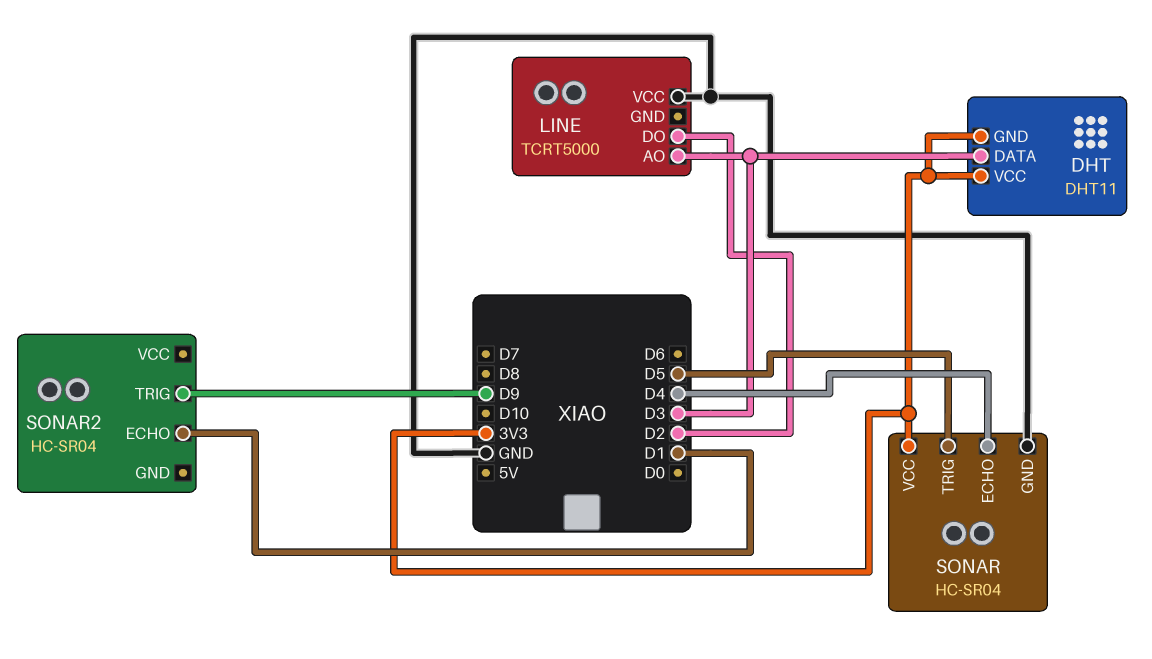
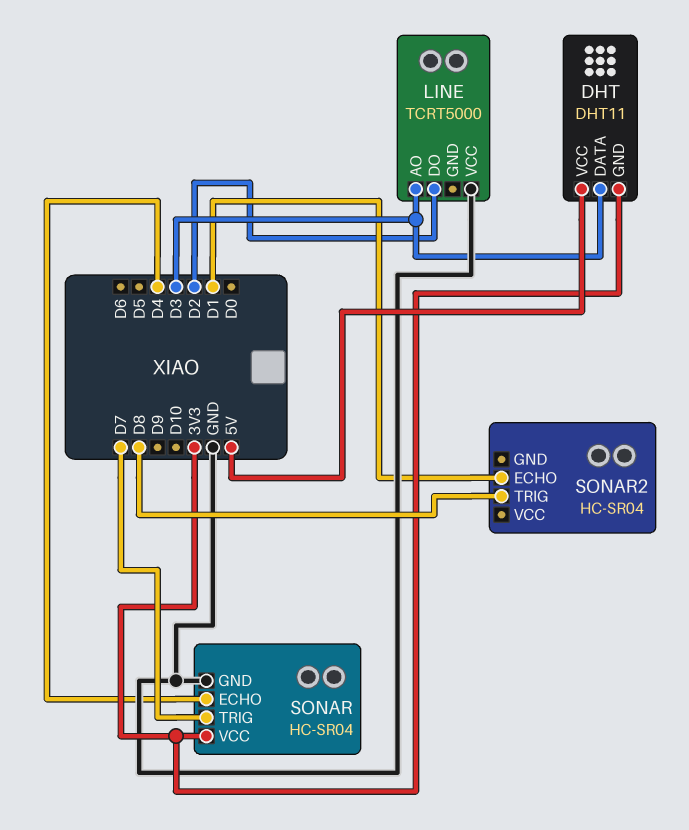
DHT pin VCC: 3V3 -> 5V
SONAR pin TRIG: D5 -> D7
SONAR2 pin TRIG: D9 -> D8

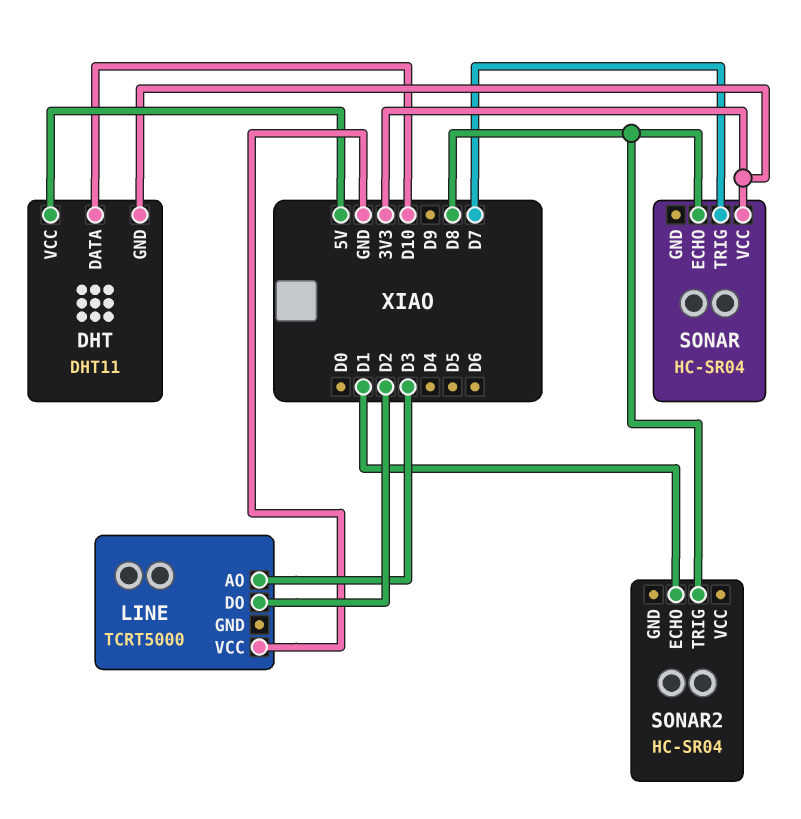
DHT pin DATA: D3 -> D10
SONAR pin ECHO: D4 -> D8
SONAR pin GND: GND -> none

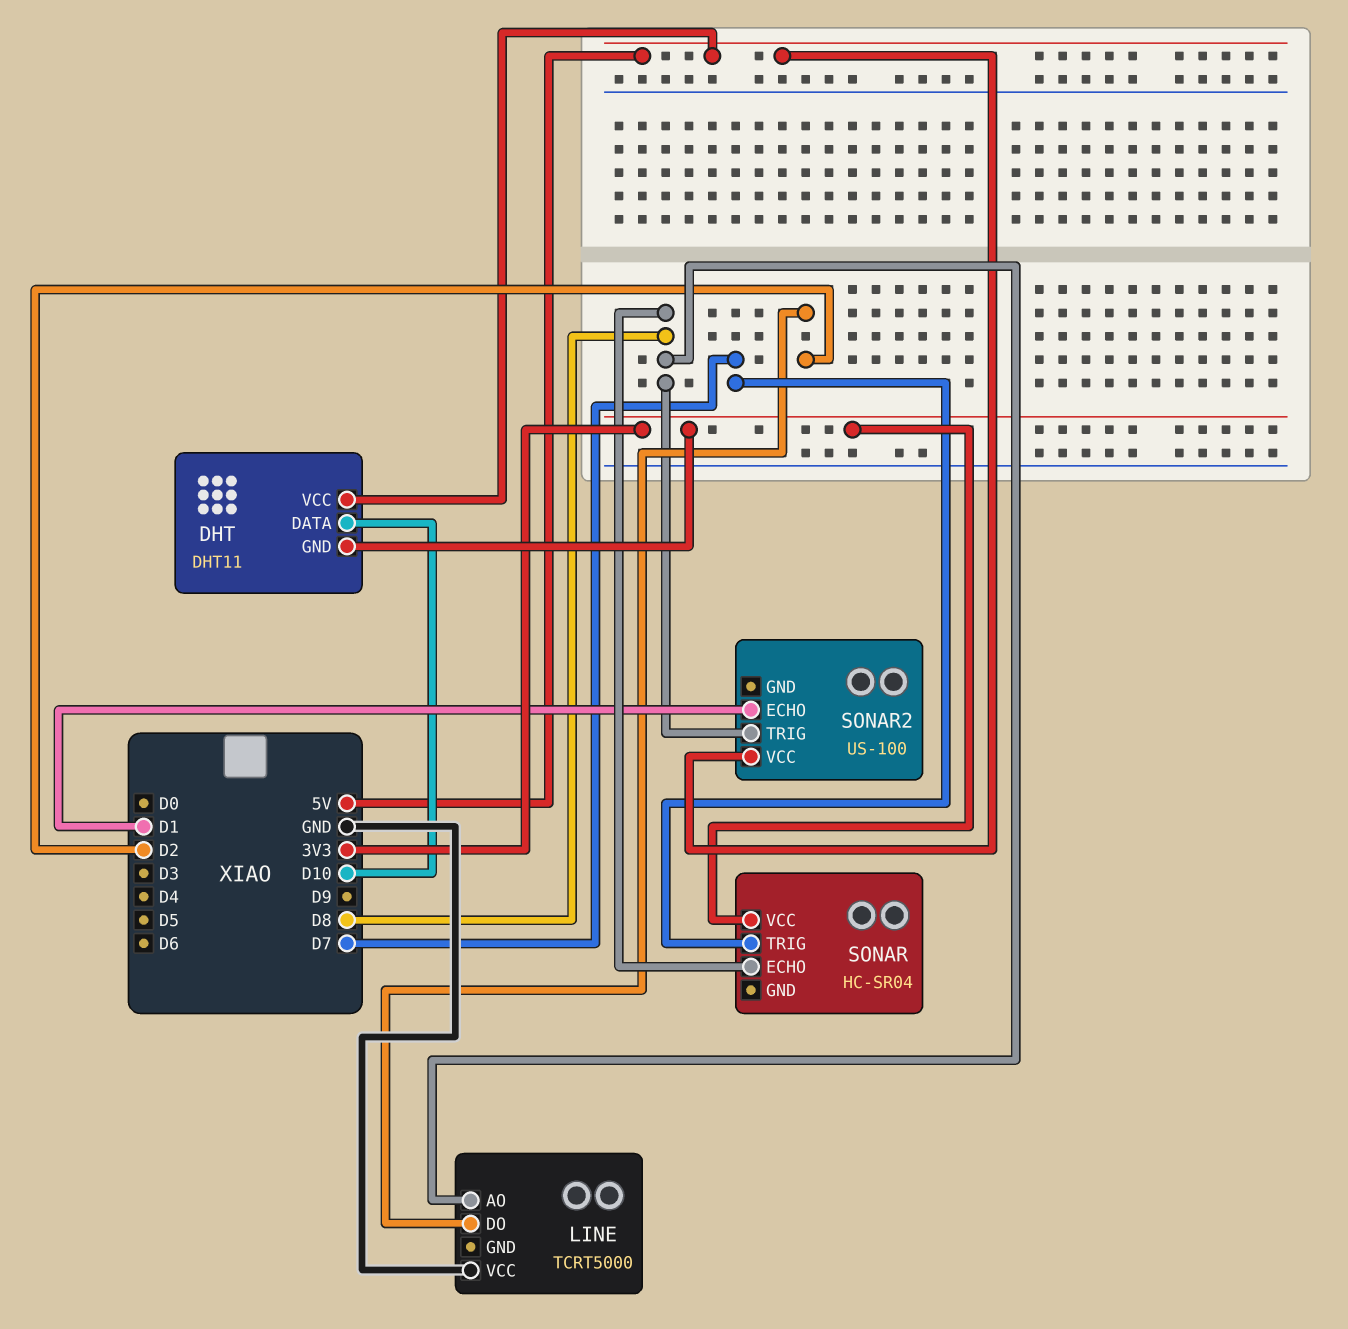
LINE pin AO: D3 -> D8
SONAR2: HC-SR04 -> US-100
SONAR2 pin VCC: none -> 5V

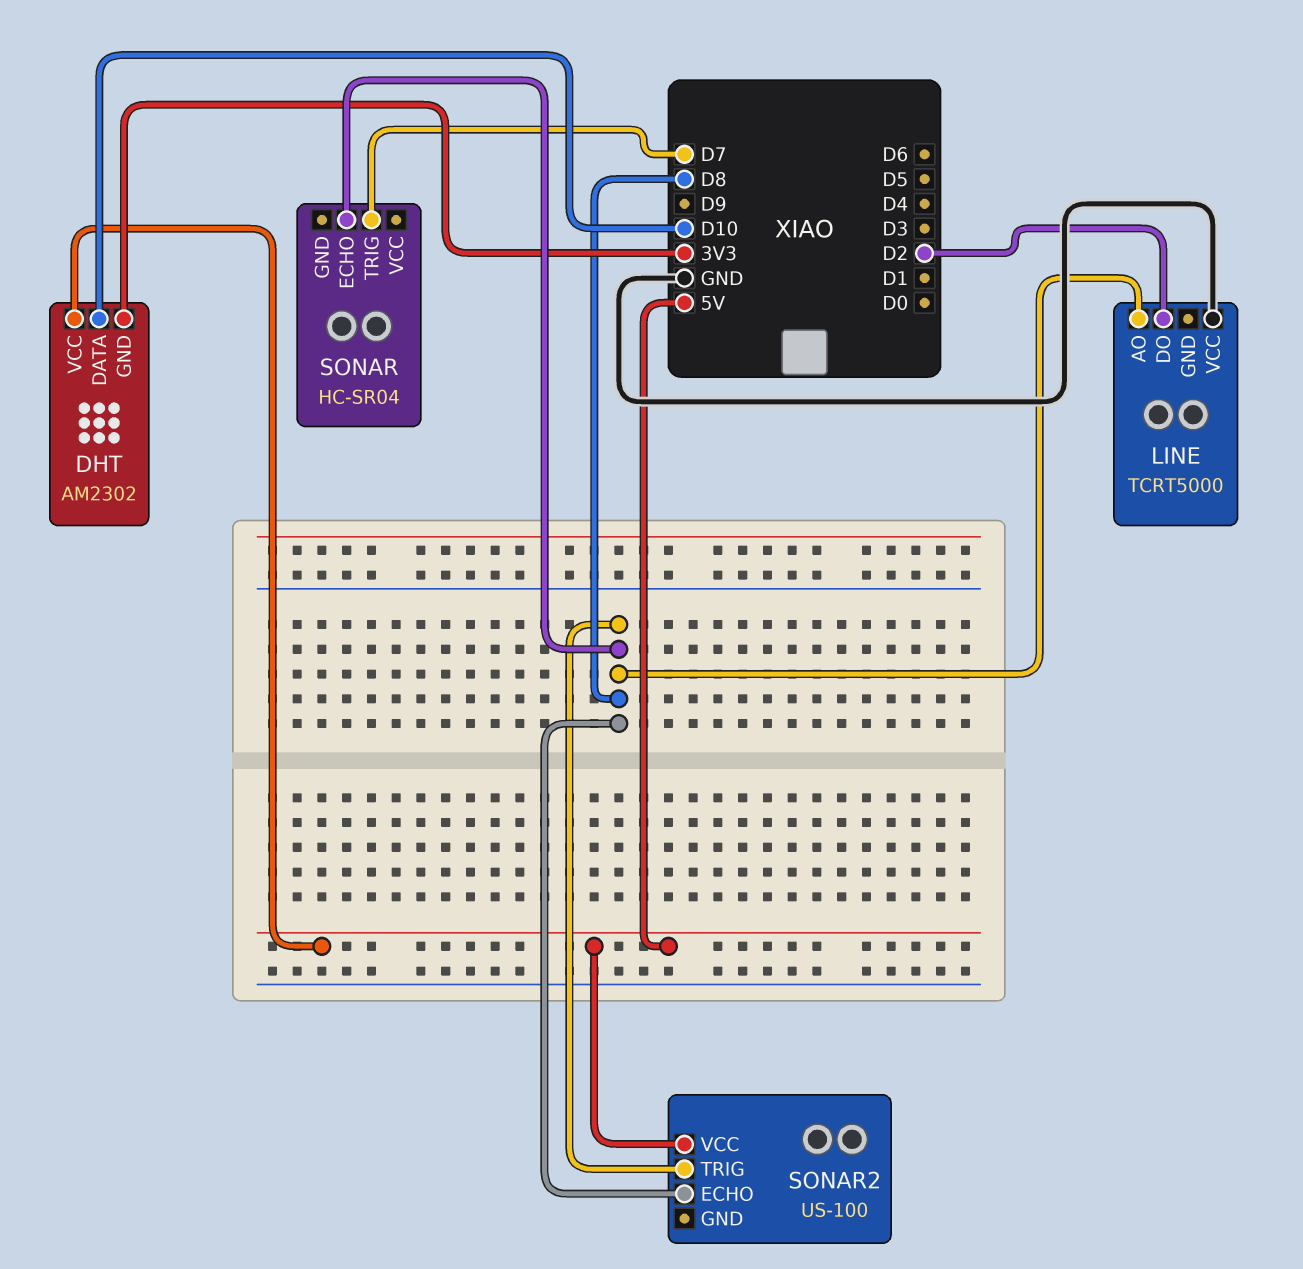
DHT: DHT11 -> AM2302
SONAR pin VCC: 3V3 -> none
SONAR2 pin ECHO: D1 -> D8

